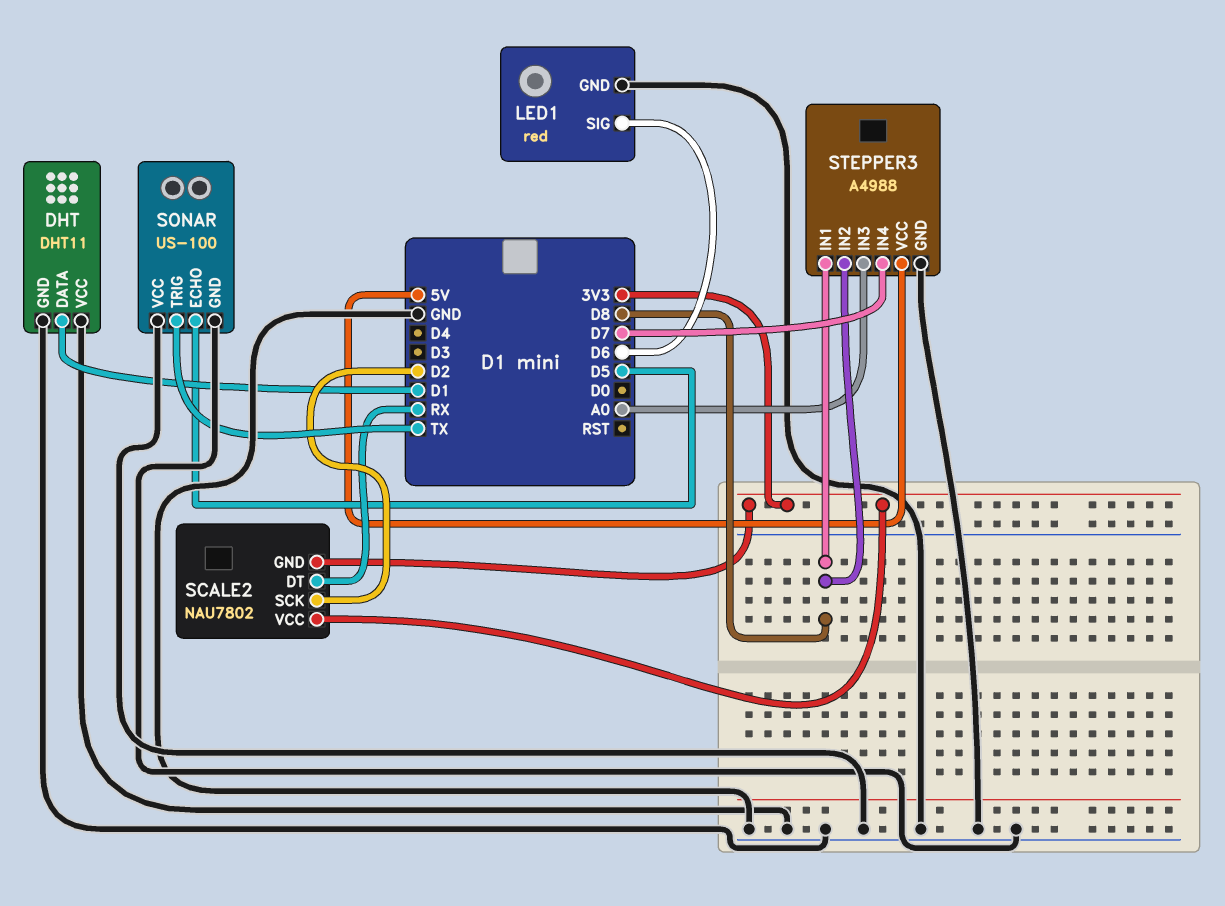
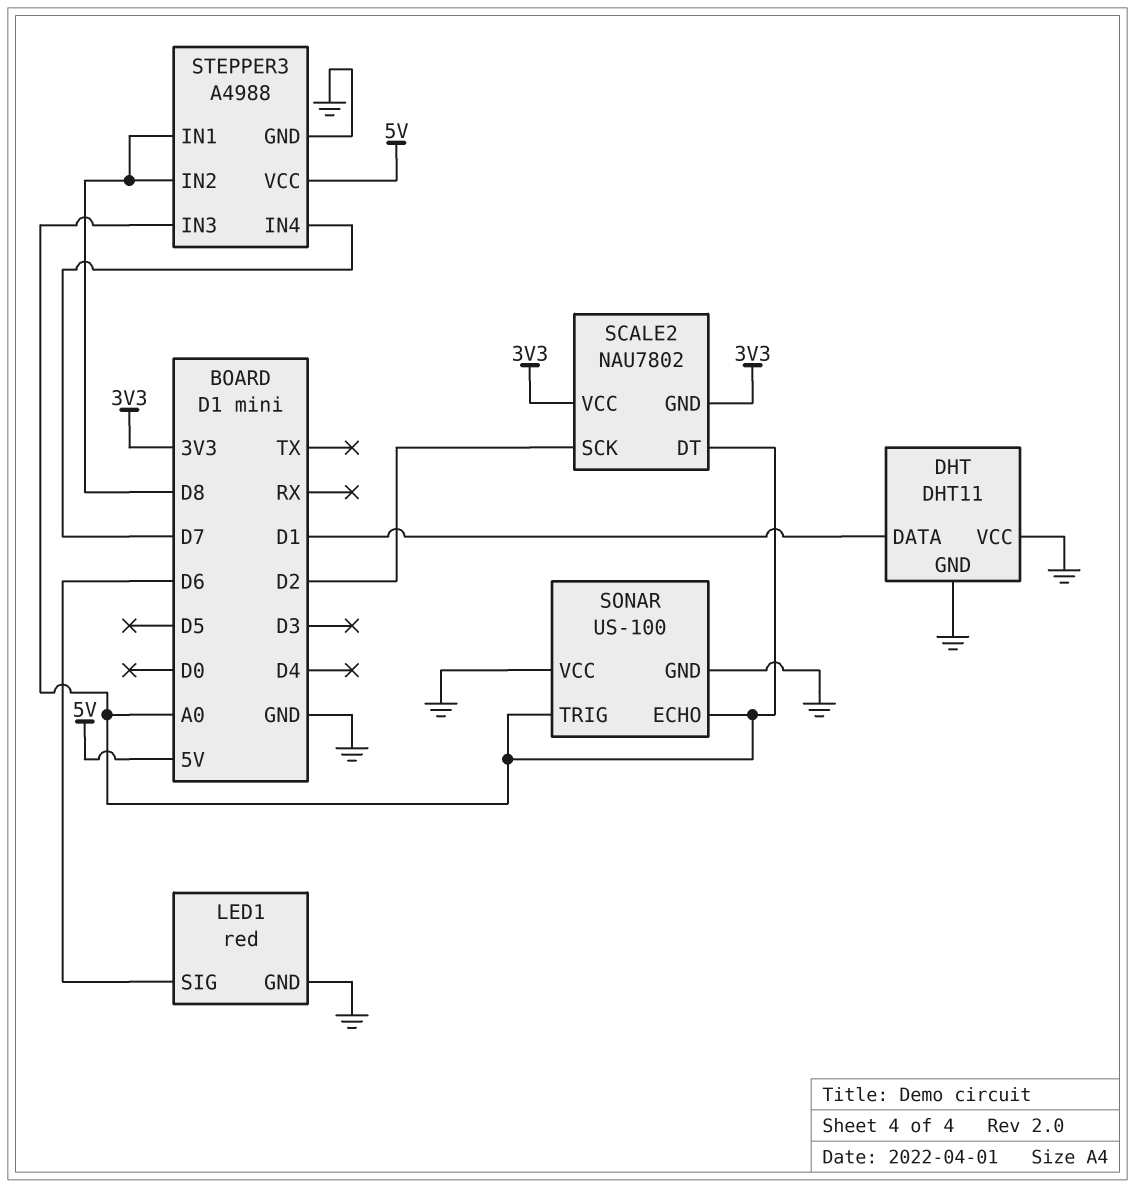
SCALE2 pin DT: RX -> A0
SONAR pin ECHO: D5 -> A0
SONAR pin TRIG: TX -> A0

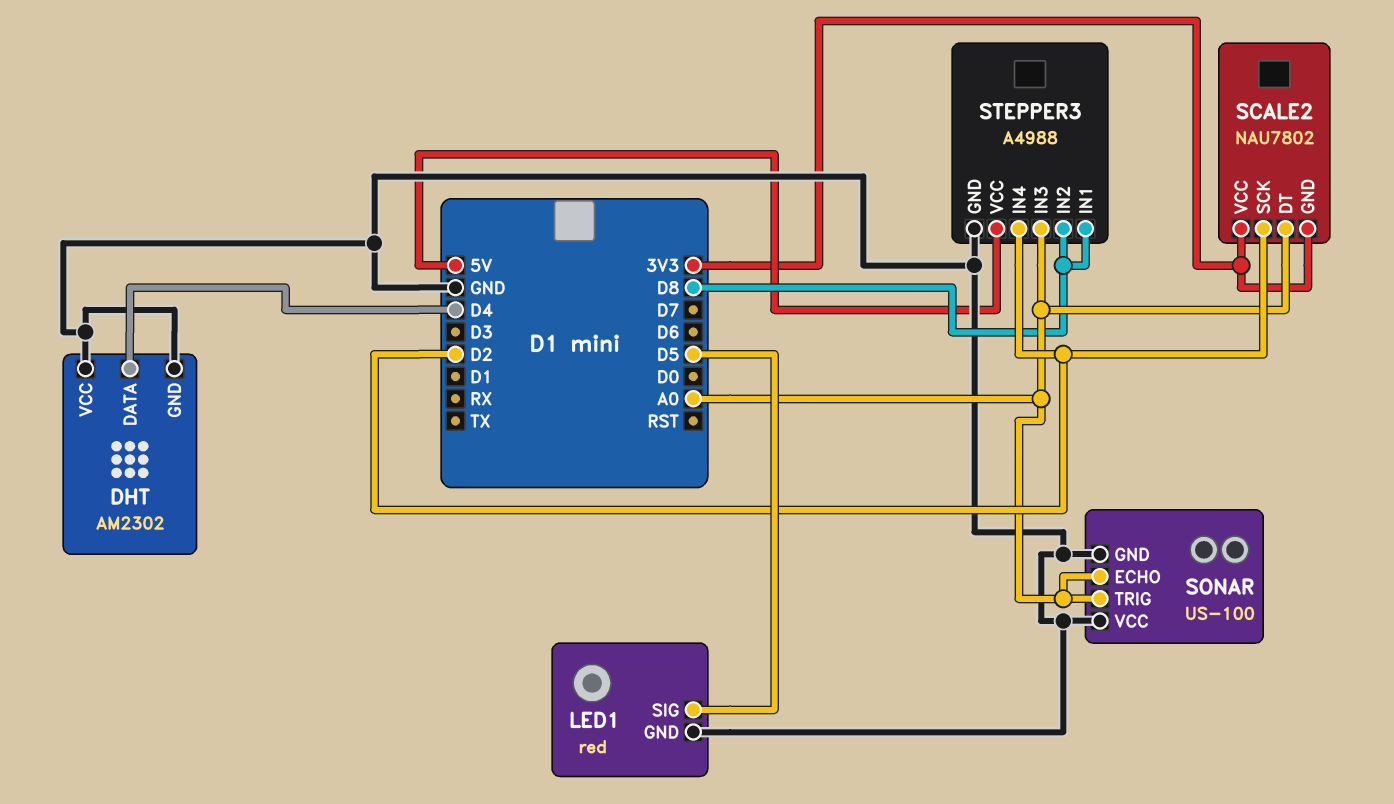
DHT: DHT11 -> AM2302
DHT pin DATA: D1 -> D4
LED1 pin SIG: D6 -> D5
STEPPER3 pin IN4: D7 -> D2

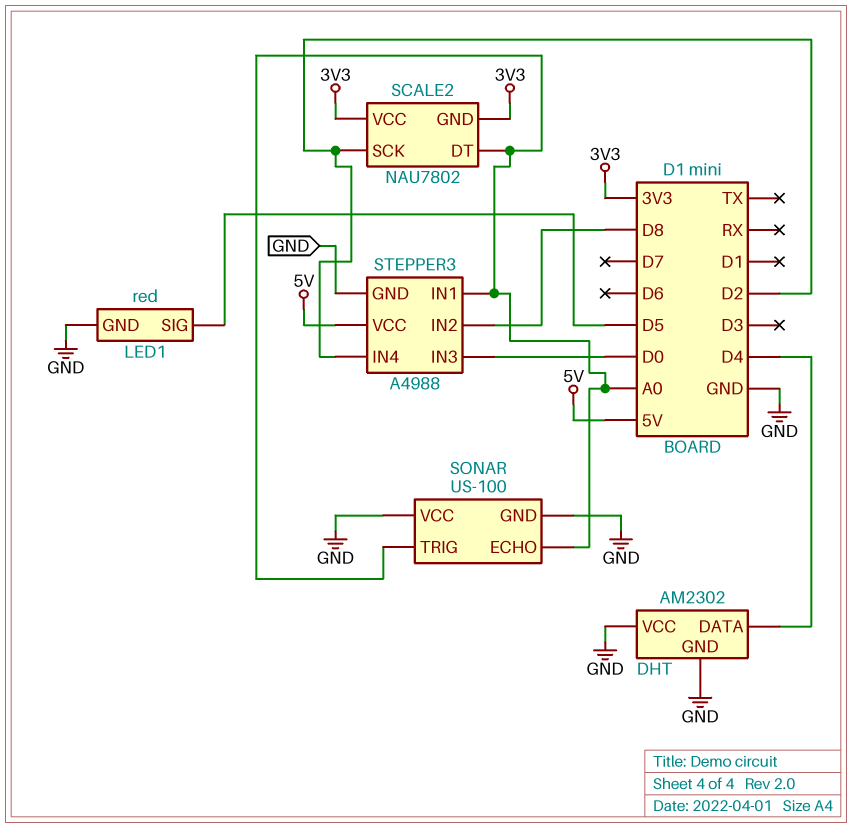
STEPPER3 pin IN1: D8 -> A0
STEPPER3 pin IN3: A0 -> D0

